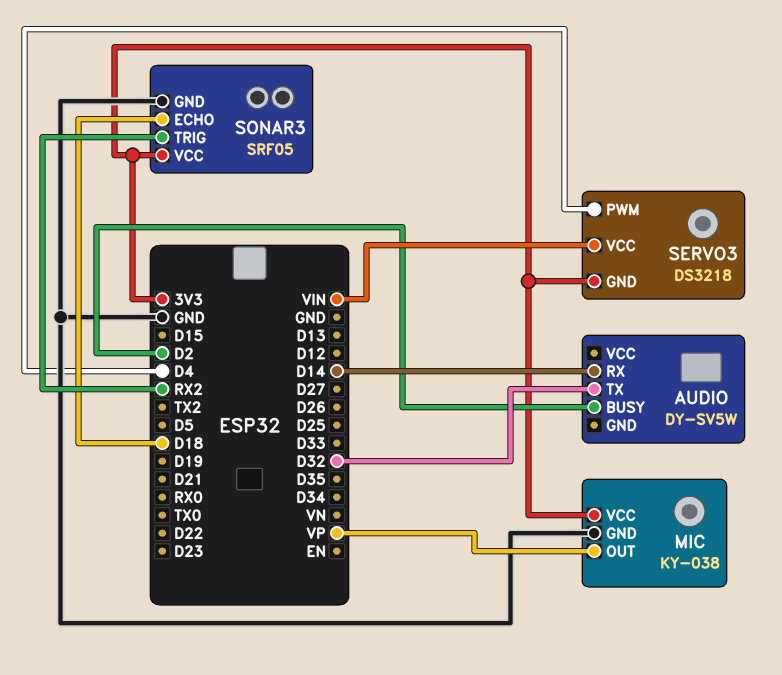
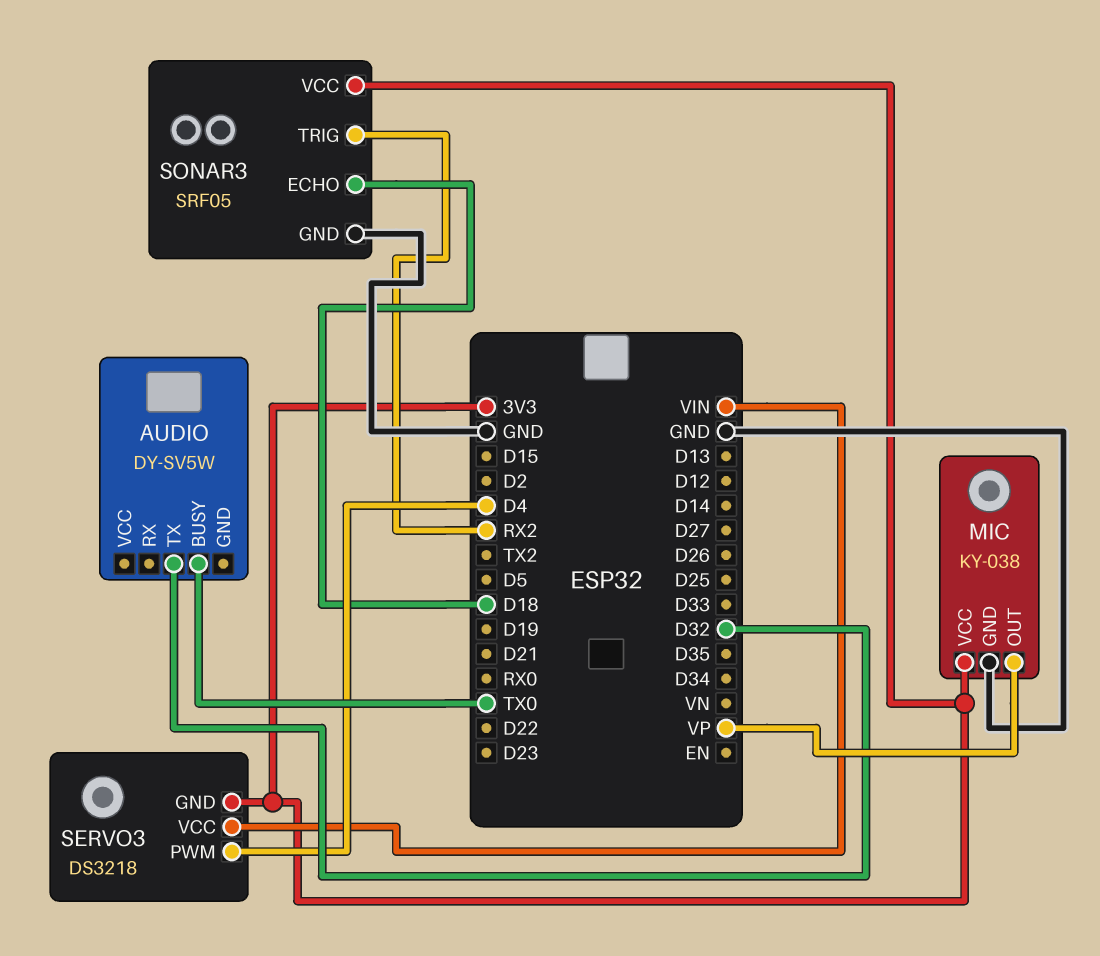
AUDIO pin BUSY: D2 -> TX0
AUDIO pin RX: D14 -> none

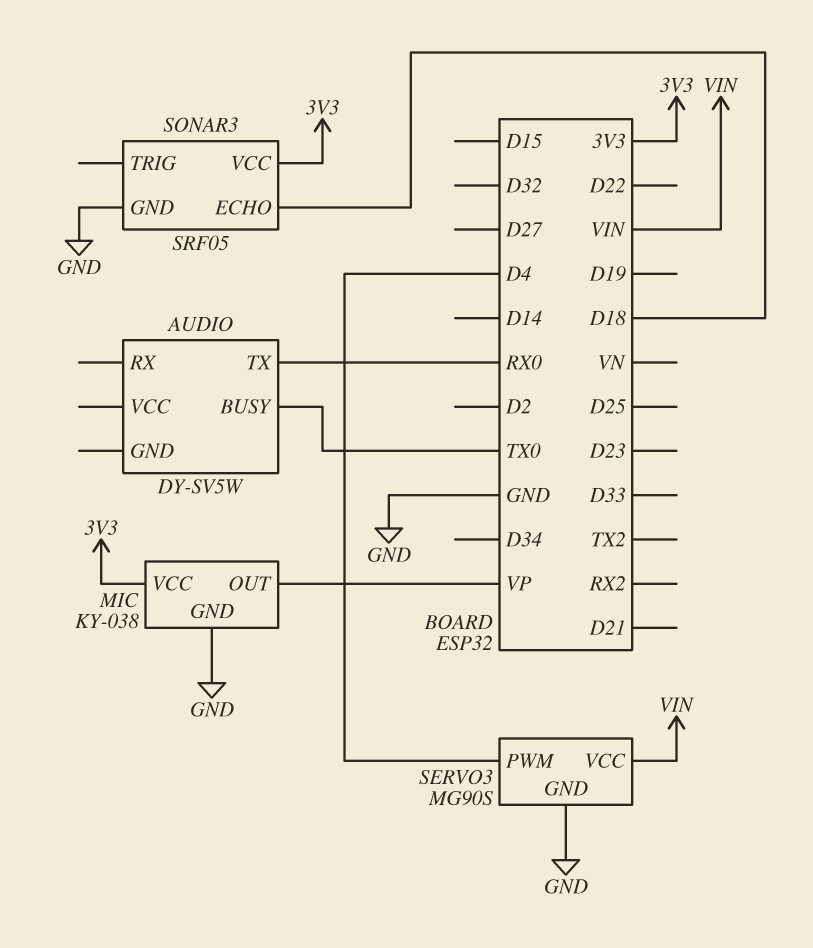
AUDIO pin TX: D32 -> RX0
SERVO3: DS3218 -> MG90S
SERVO3 pin GND: 3V3 -> GND
SONAR3 pin TRIG: RX2 -> none

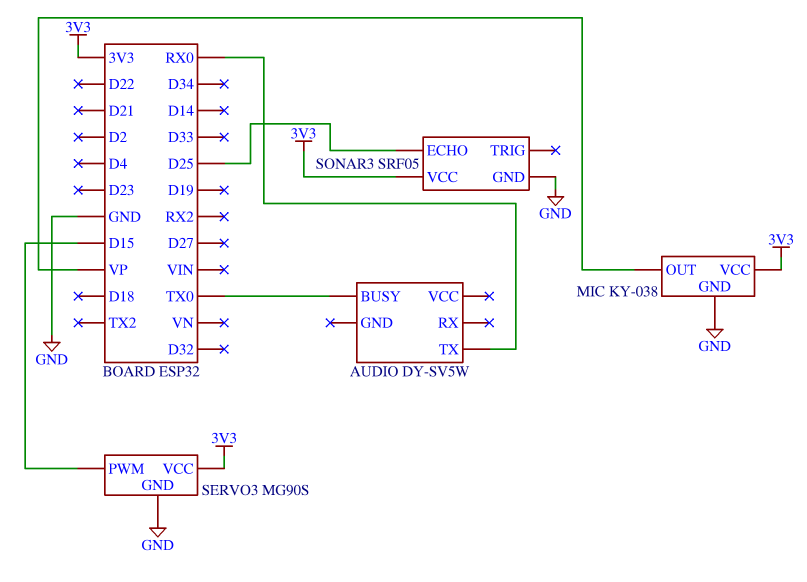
SERVO3 pin PWM: D4 -> D15
SERVO3 pin VCC: VIN -> 3V3
SONAR3 pin ECHO: D18 -> D25

